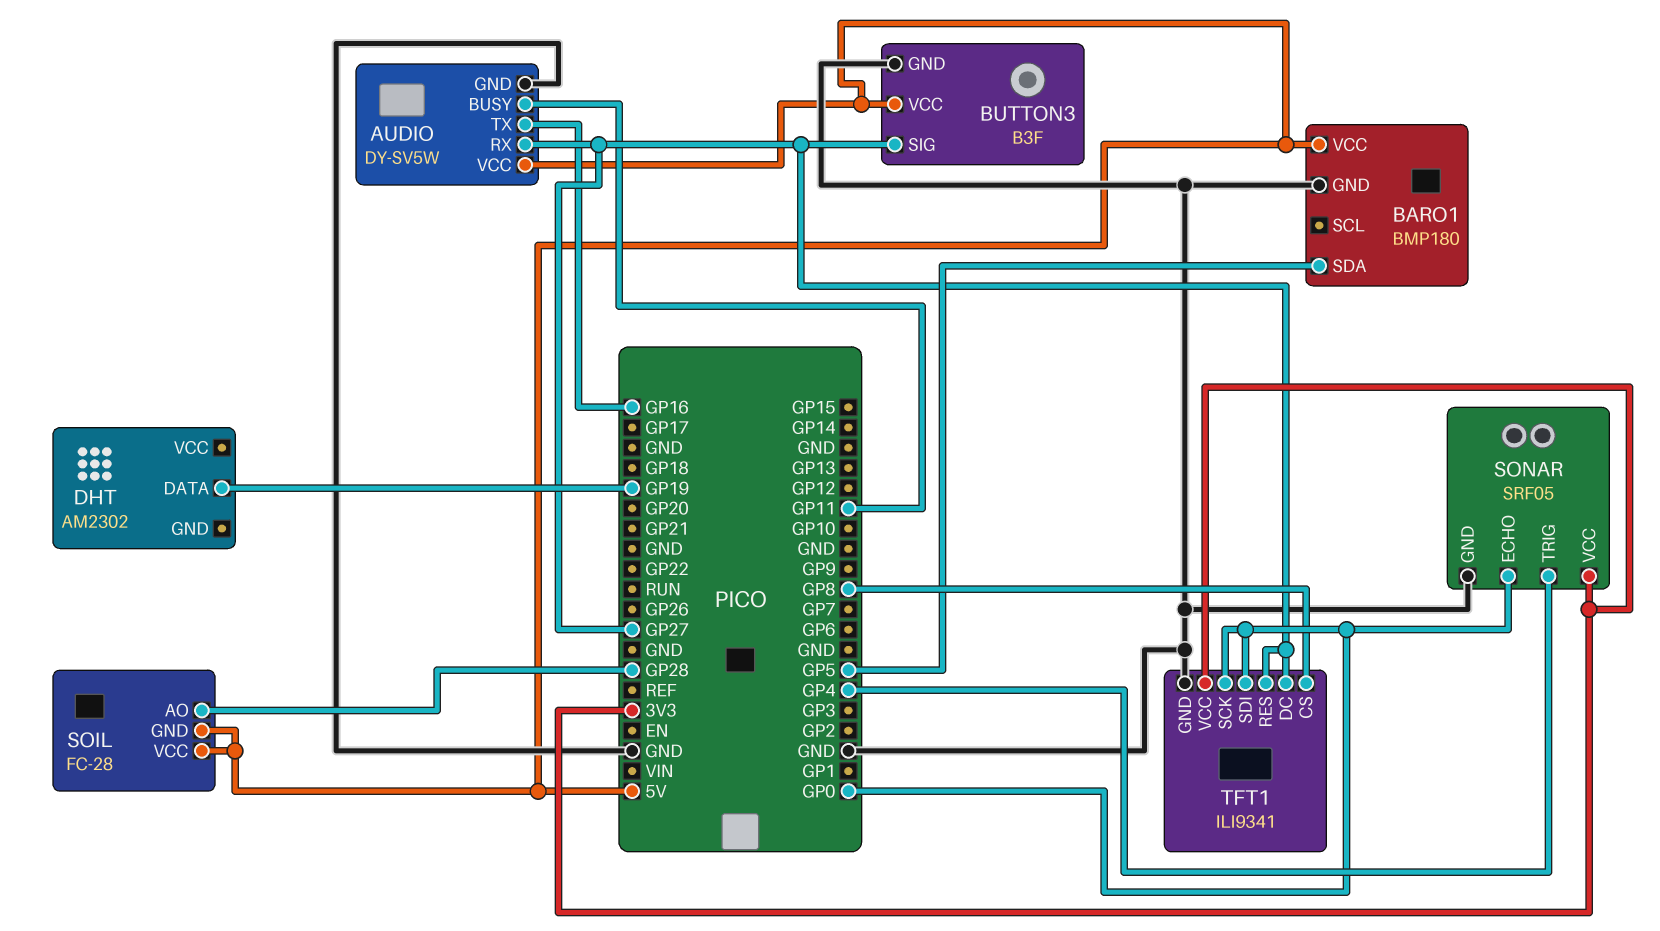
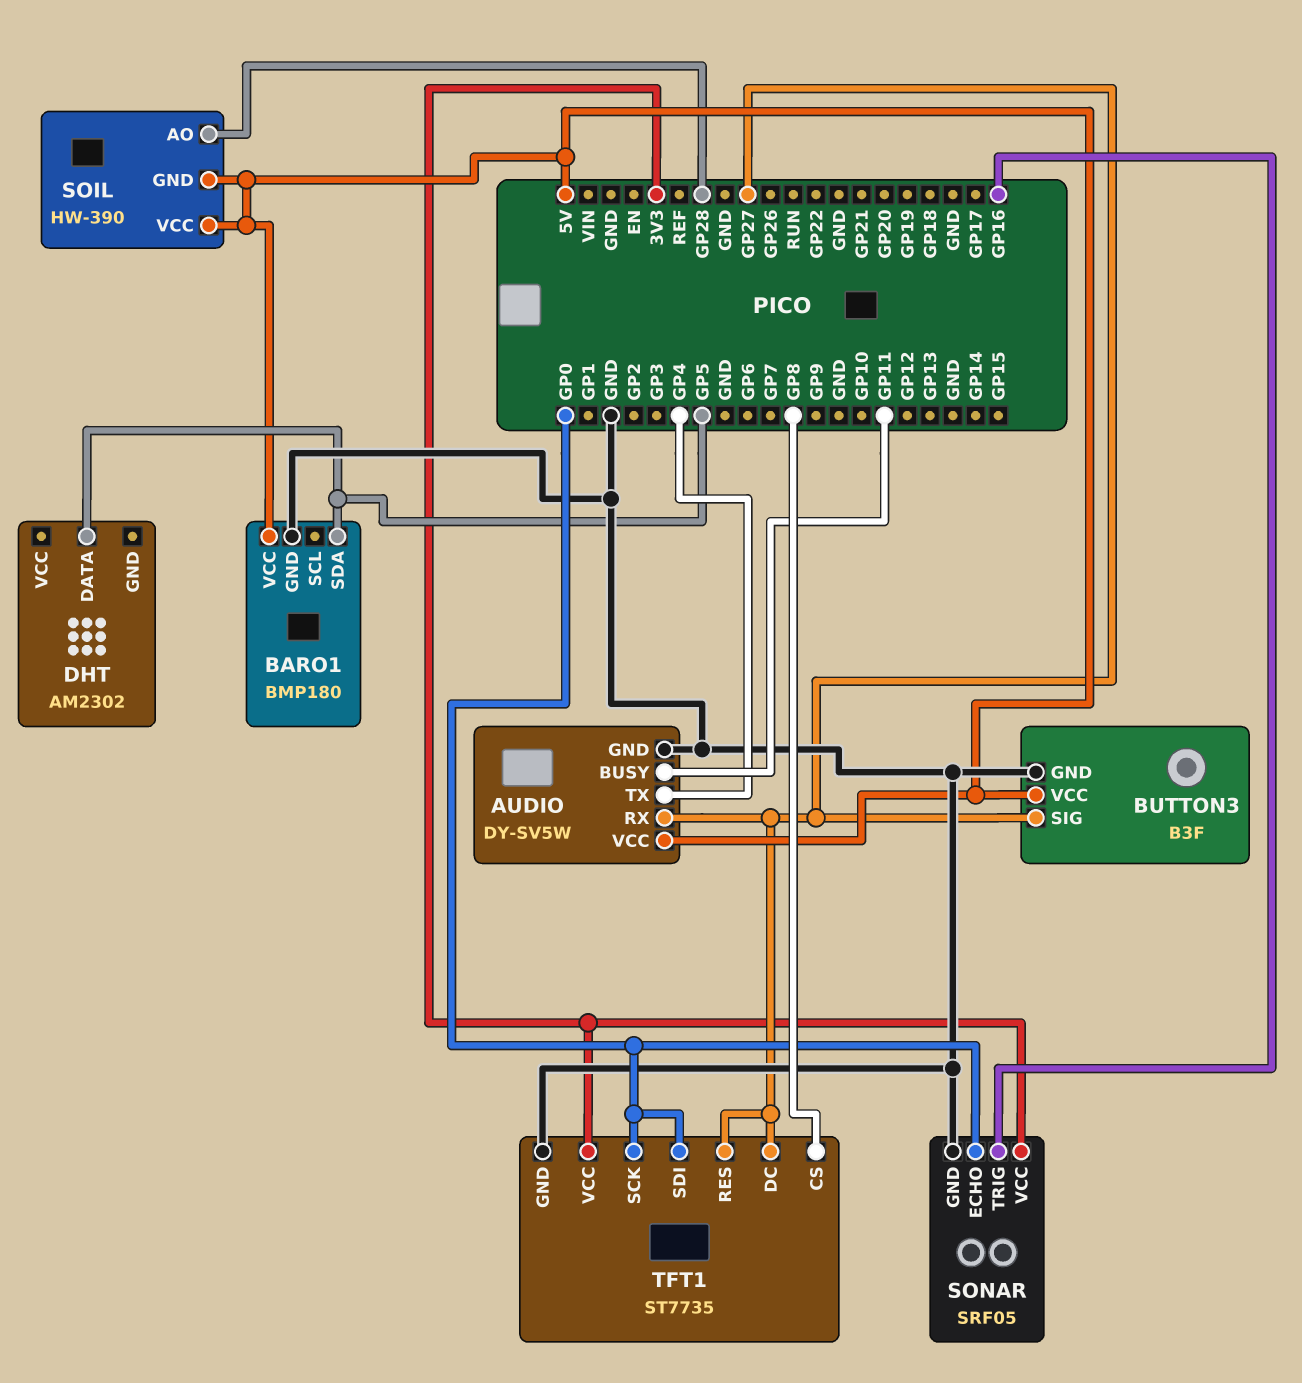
AUDIO pin TX: GP16 -> GP4
DHT pin DATA: GP19 -> GP5
SOIL: FC-28 -> HW-390
SONAR pin TRIG: GP4 -> GP16
TFT1: ILI9341 -> ST7735

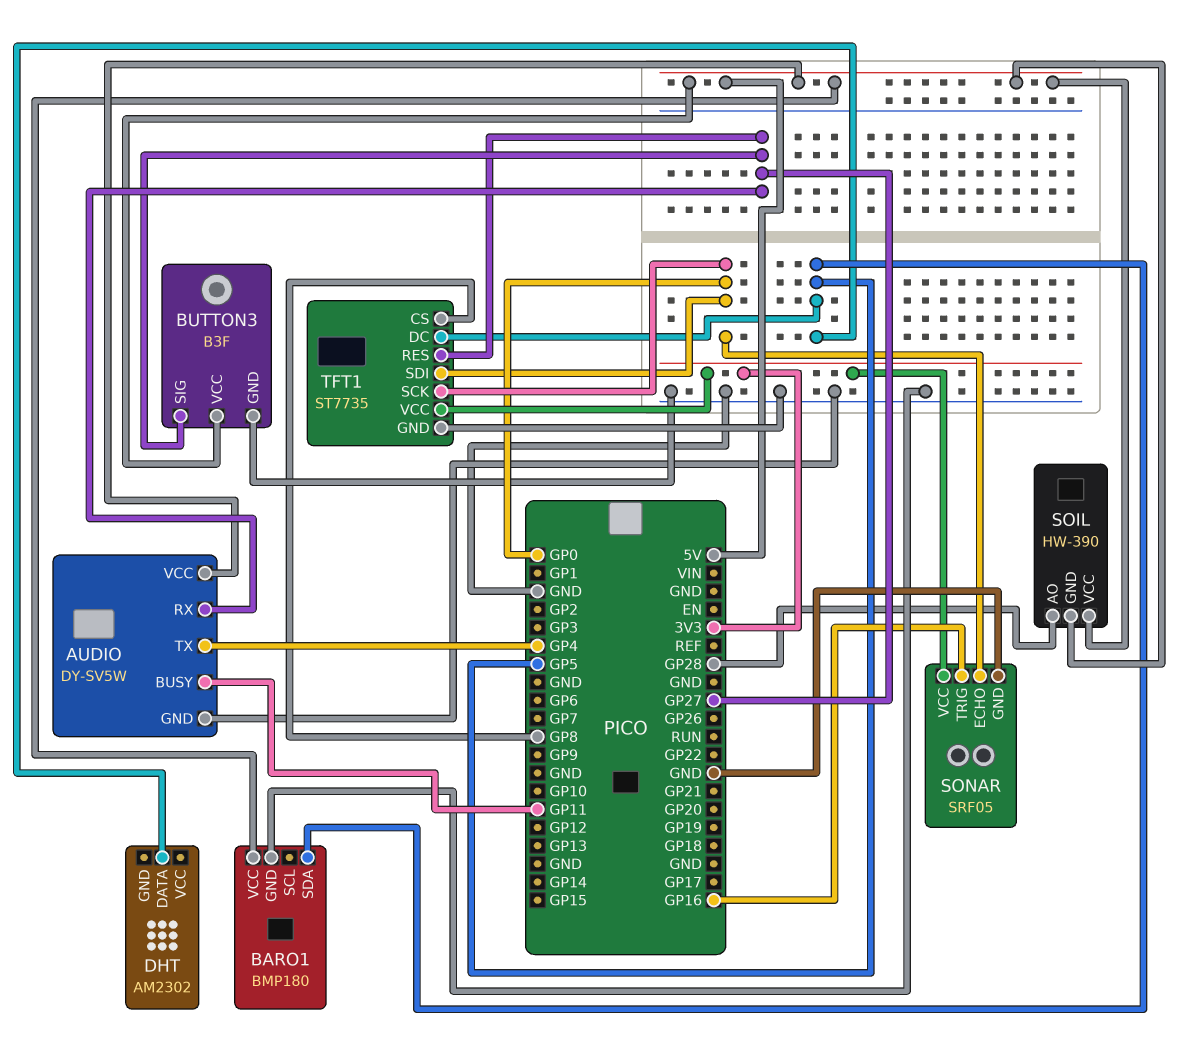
TFT1 pin DC: GP27 -> GP5

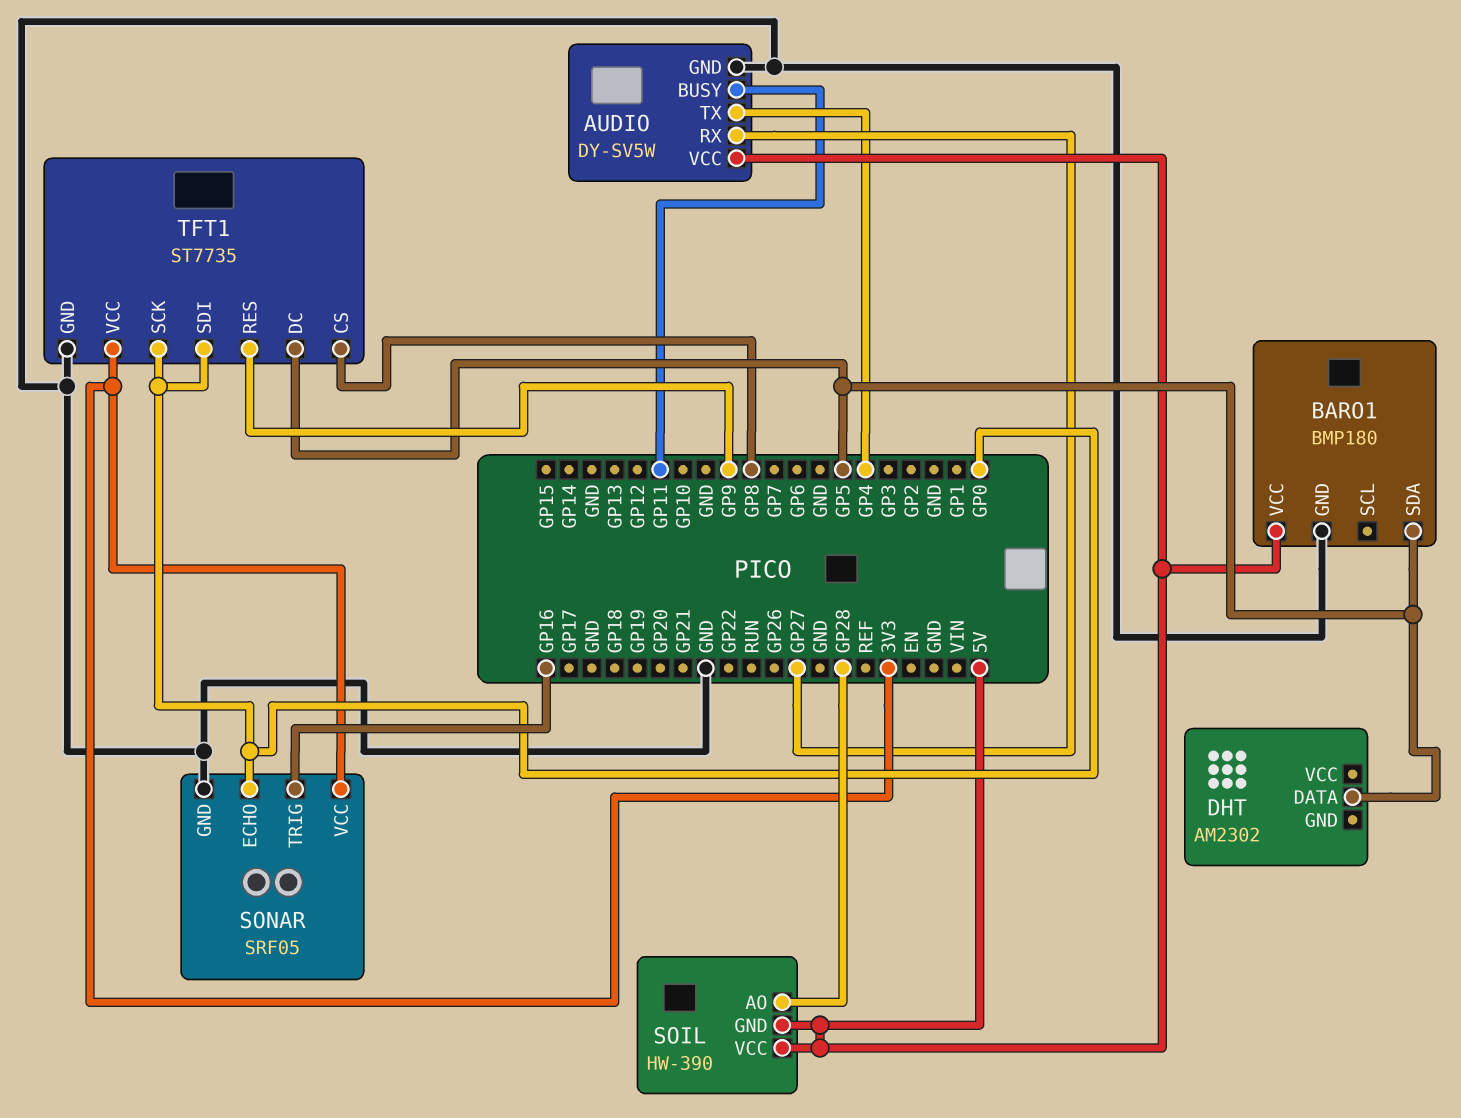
BUTTON3: B3F -> none
BUTTON3 pin GND: GND -> none
BUTTON3 pin SIG: GP27 -> none
BUTTON3 pin VCC: 5V -> none
TFT1 pin RES: GP27 -> GP9

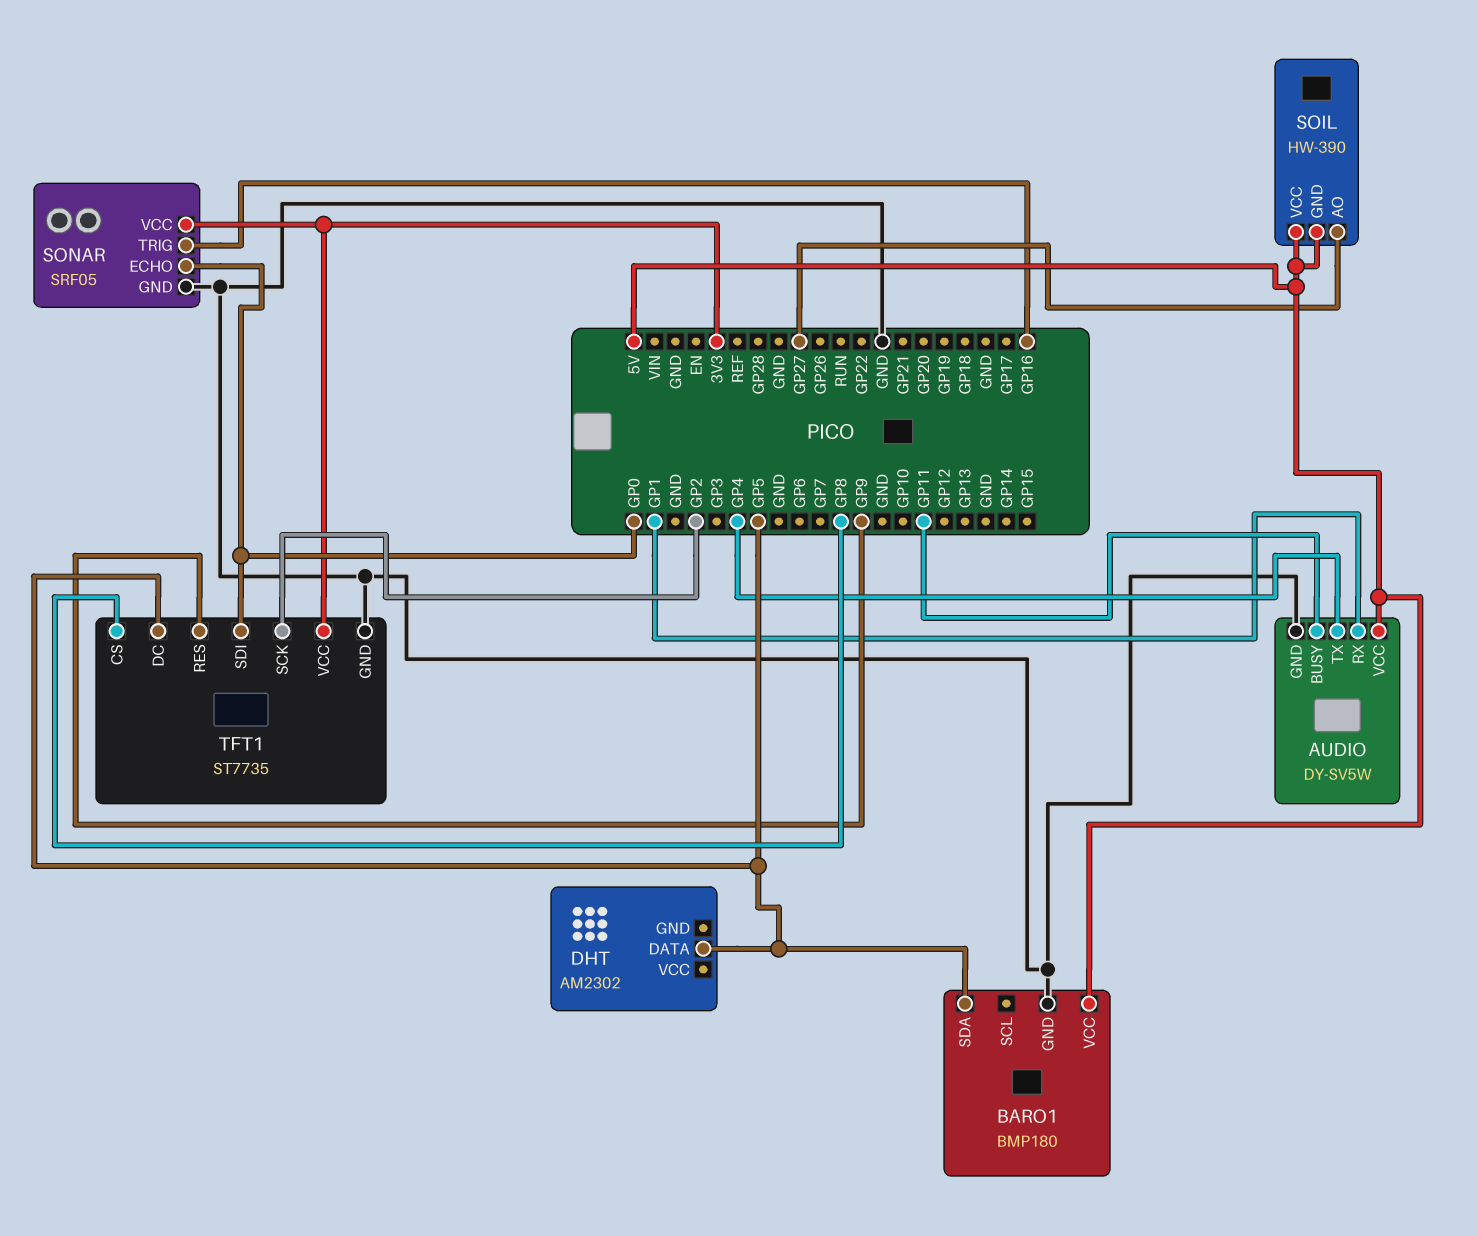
AUDIO pin RX: GP27 -> GP1
SOIL pin AO: GP28 -> GP27
TFT1 pin SCK: GP0 -> GP2

